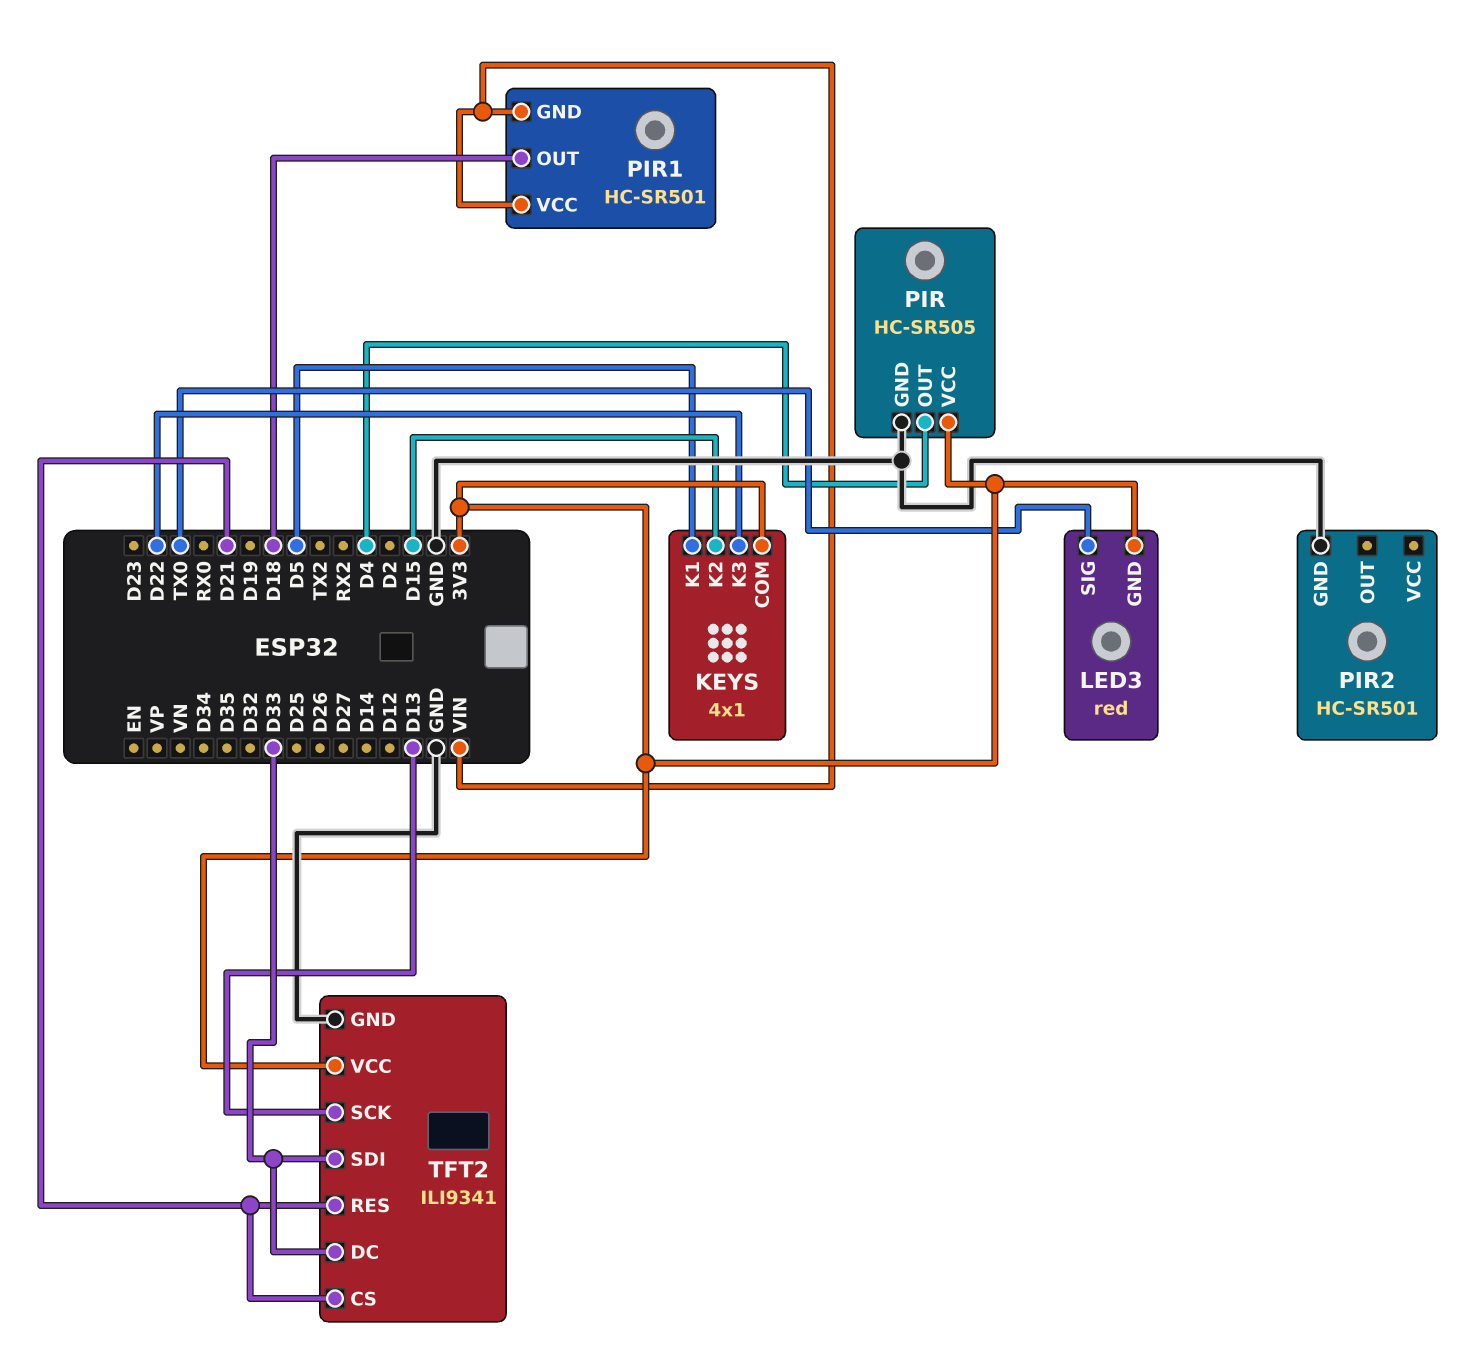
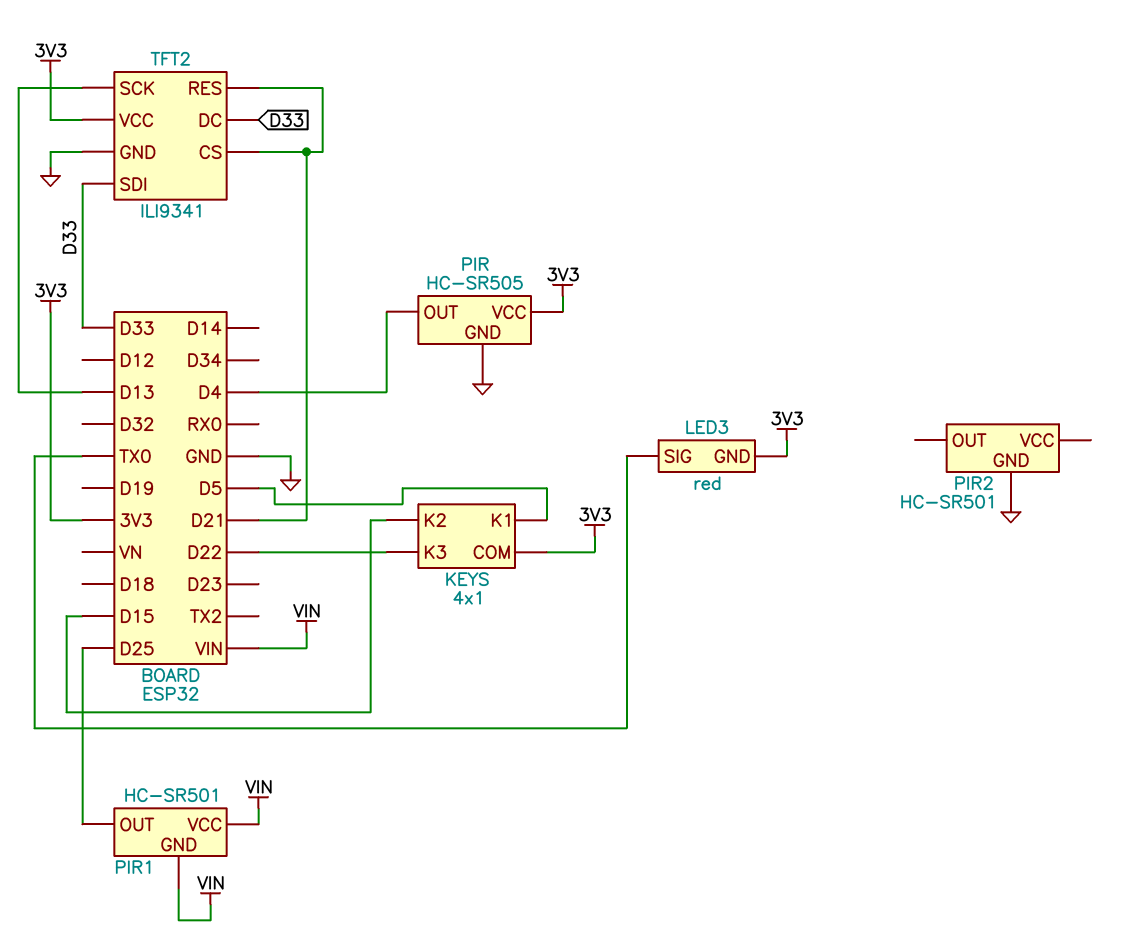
PIR1 pin OUT: D18 -> D25

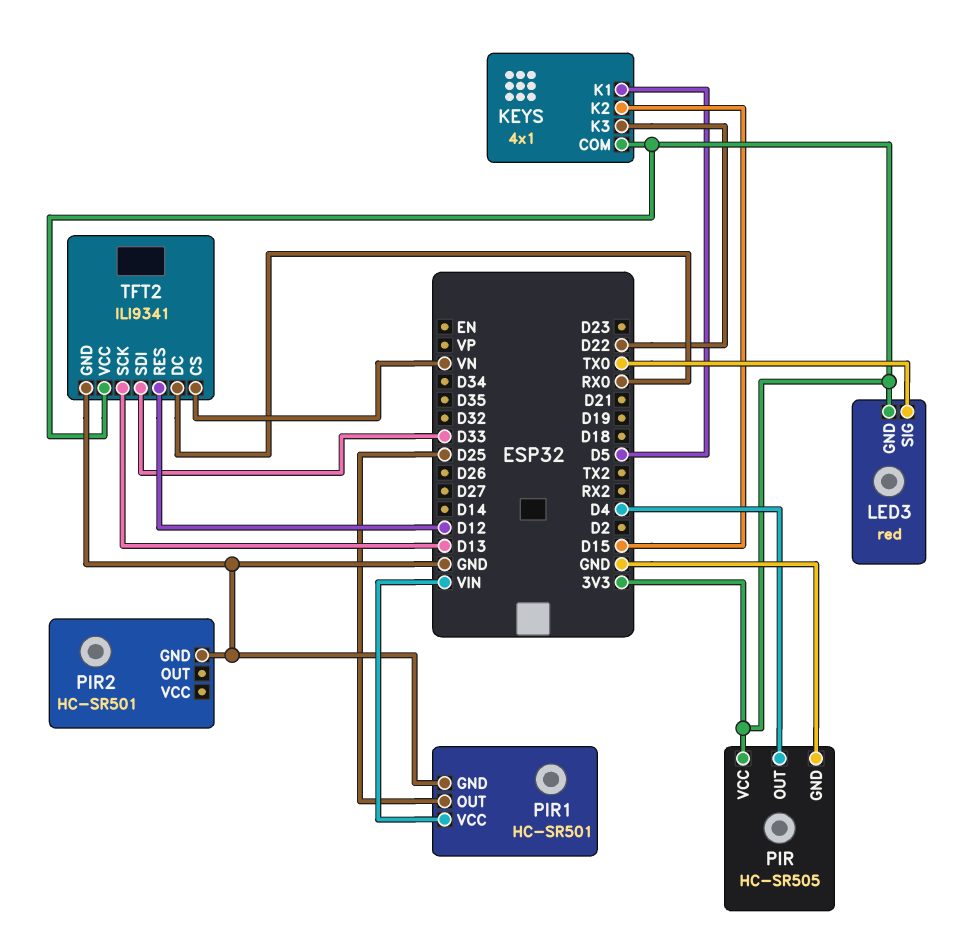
PIR1 pin GND: VIN -> GND
TFT2 pin CS: D21 -> VN
TFT2 pin DC: D33 -> RX0
TFT2 pin RES: D21 -> D12

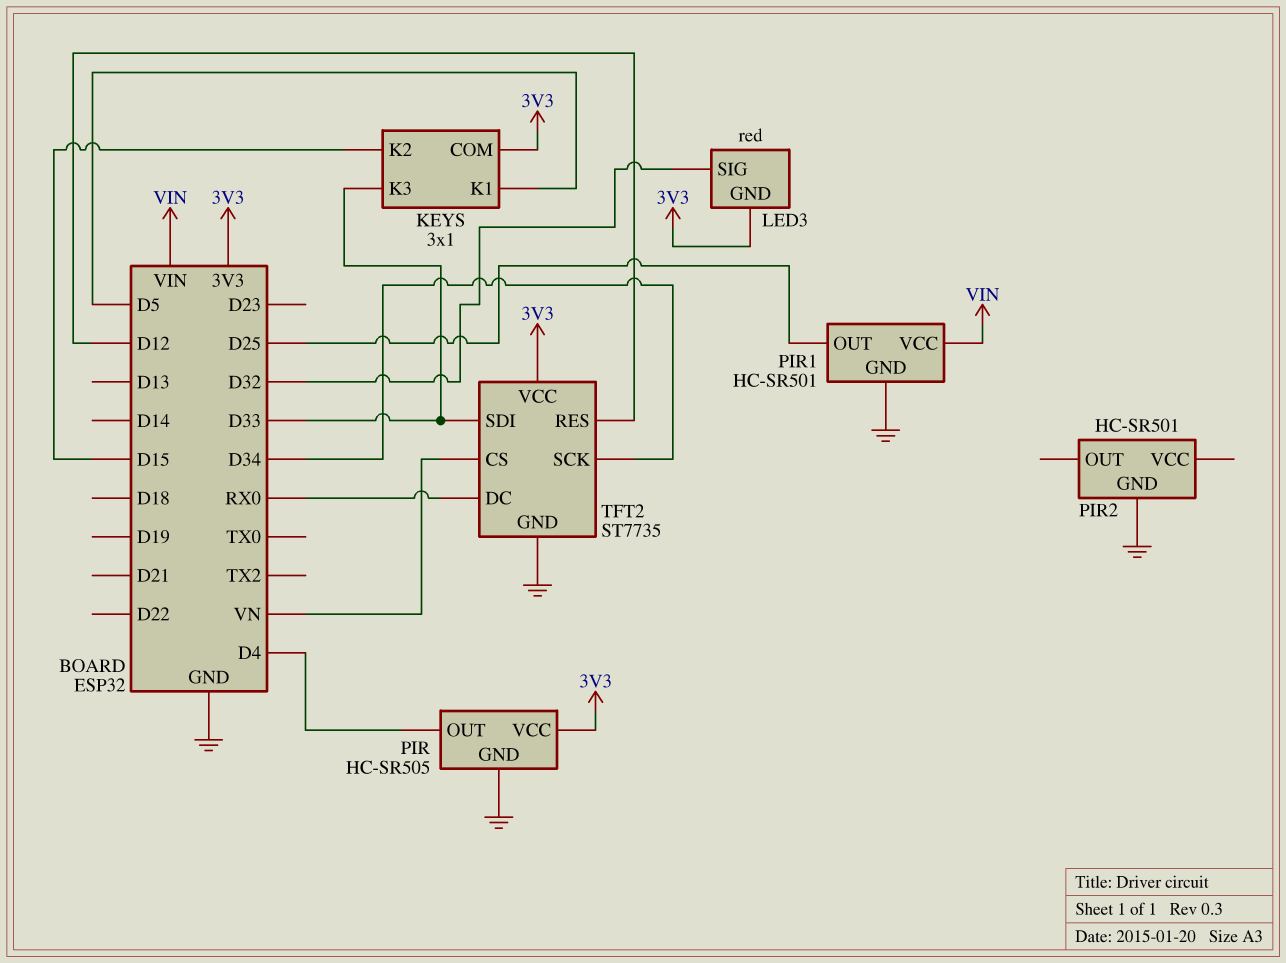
KEYS: 4x1 -> 3x1
KEYS pin K3: D22 -> D33
LED3 pin SIG: TX0 -> D32
TFT2: ILI9341 -> ST7735
TFT2 pin SCK: D13 -> D34

